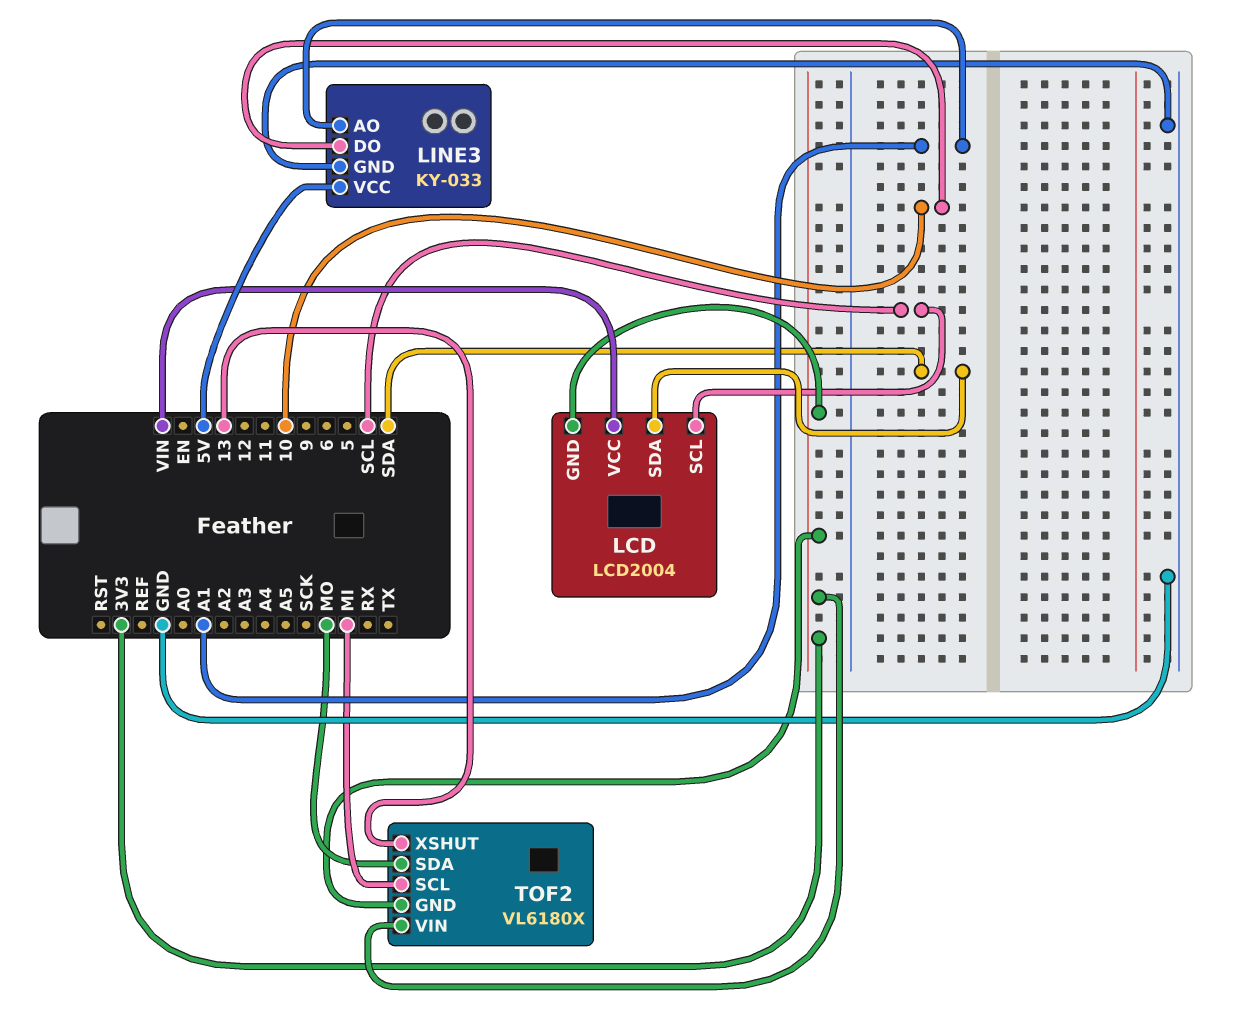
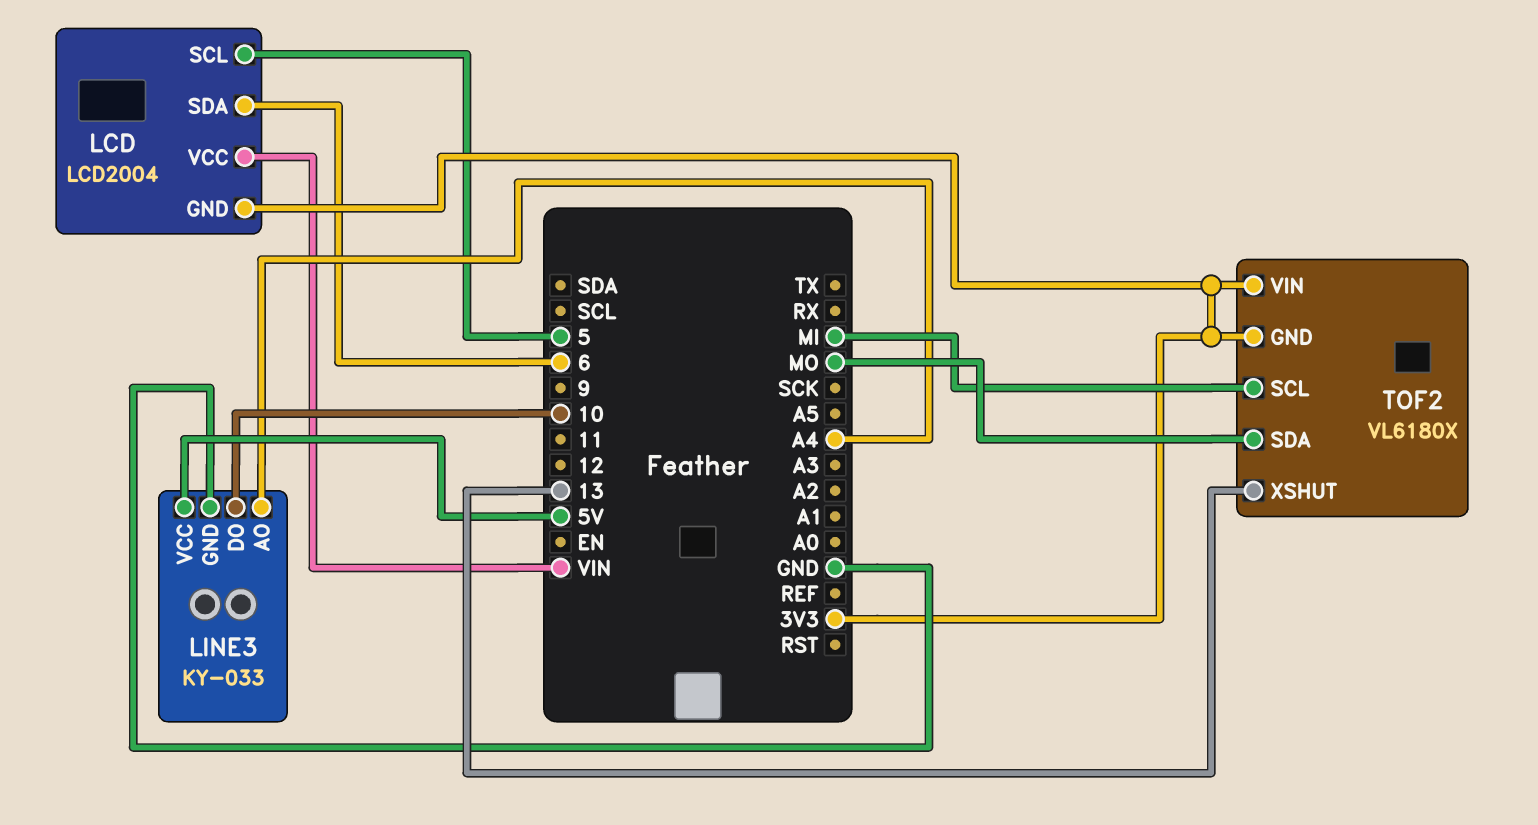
LCD pin SCL: SCL -> 5
LCD pin SDA: SDA -> 6
LINE3 pin AO: A1 -> A4

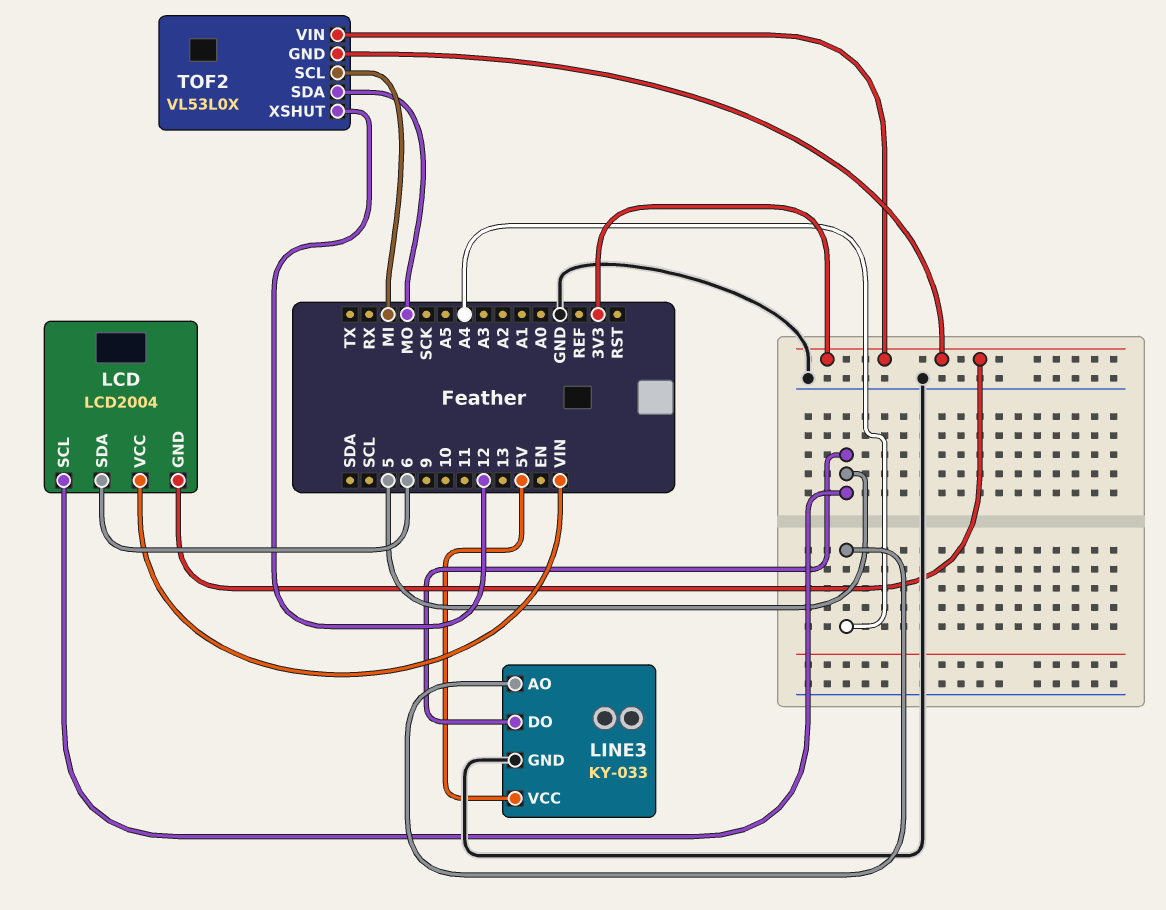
LINE3 pin DO: 10 -> 5
TOF2: VL6180X -> VL53L0X
TOF2 pin XSHUT: 13 -> 12

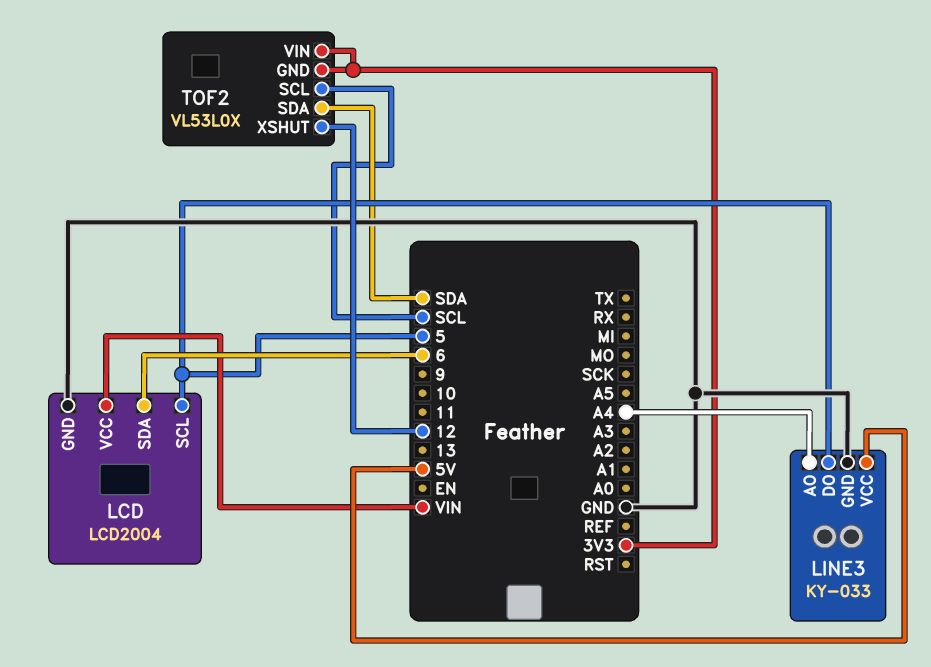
LCD pin GND: 3V3 -> GND
TOF2 pin SCL: MI -> SCL
TOF2 pin SDA: MO -> SDA

